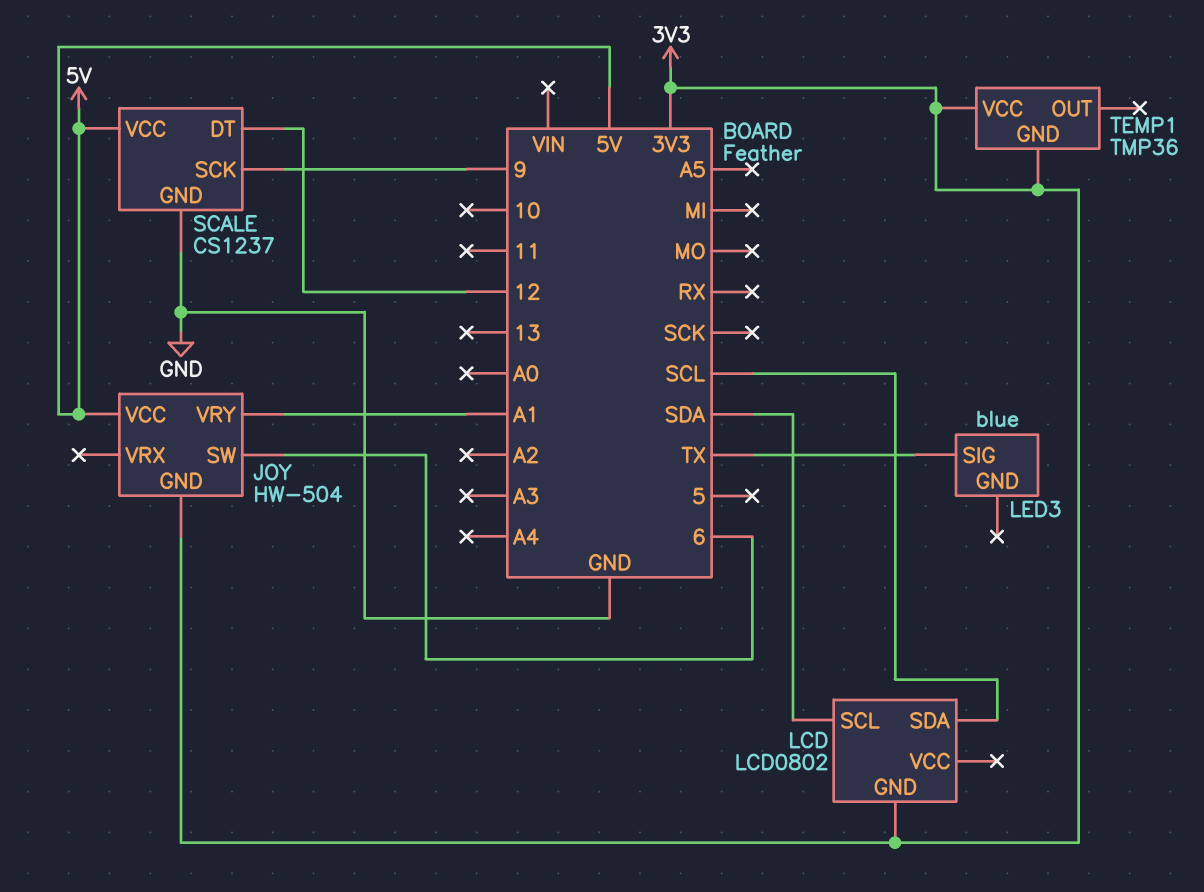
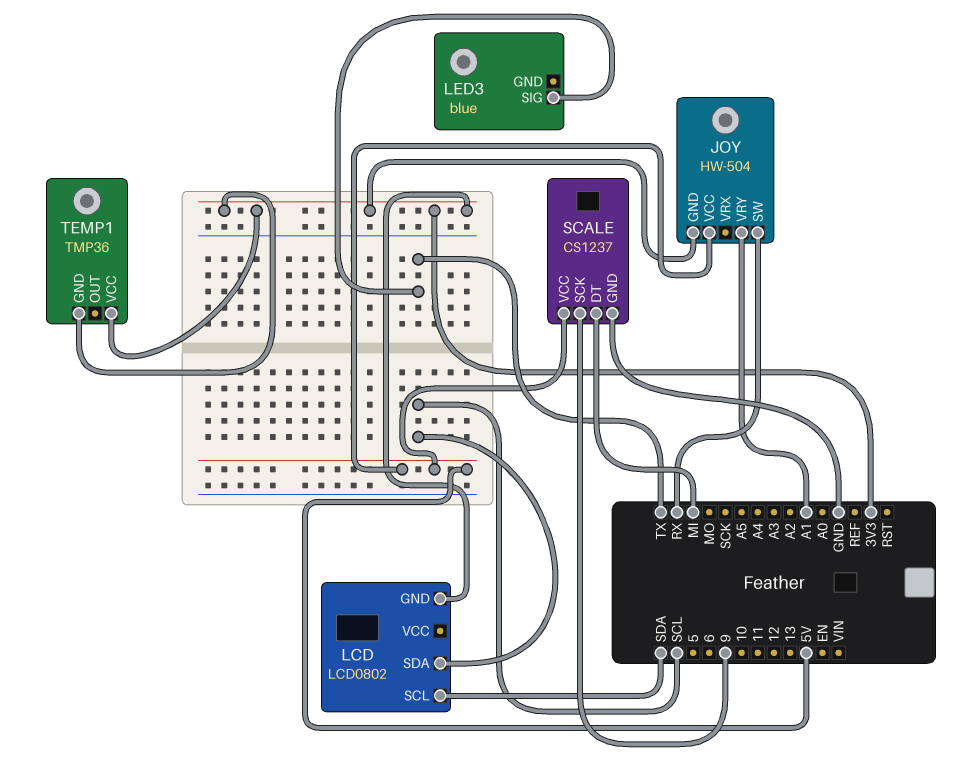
JOY pin SW: 6 -> RX
SCALE pin DT: 12 -> MI

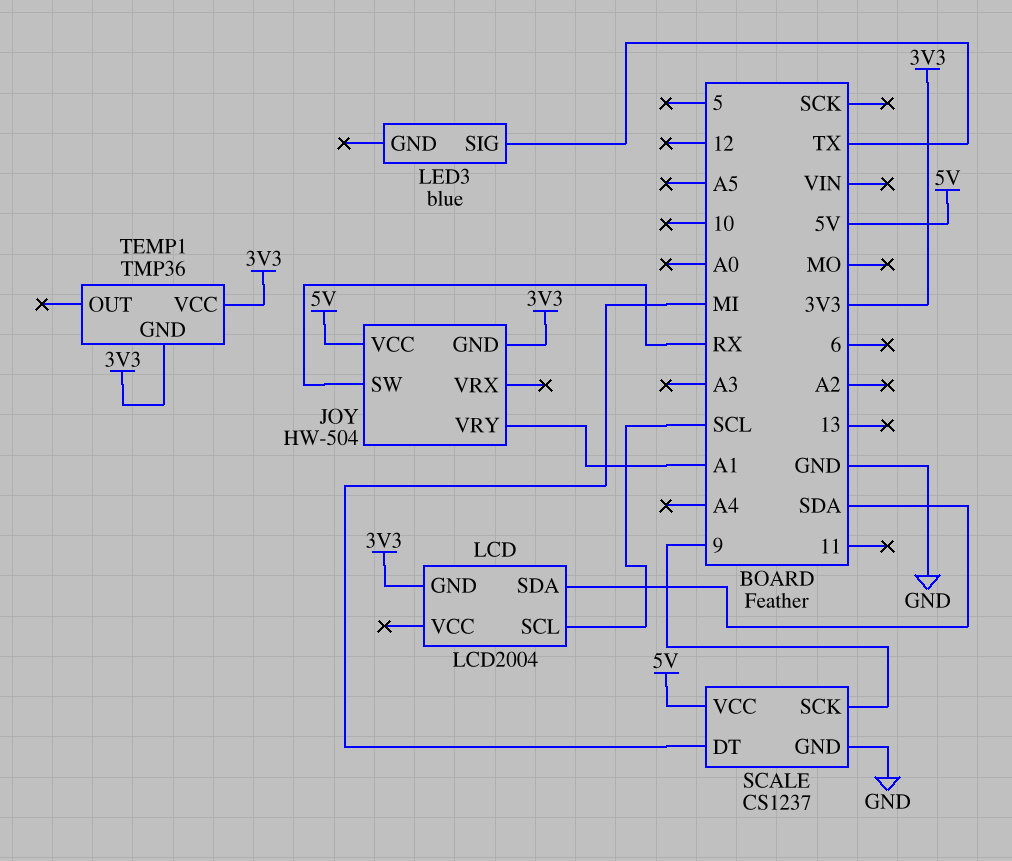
LCD: LCD0802 -> LCD2004
LCD pin SCL: SDA -> SCL
LCD pin SDA: SCL -> SDA

